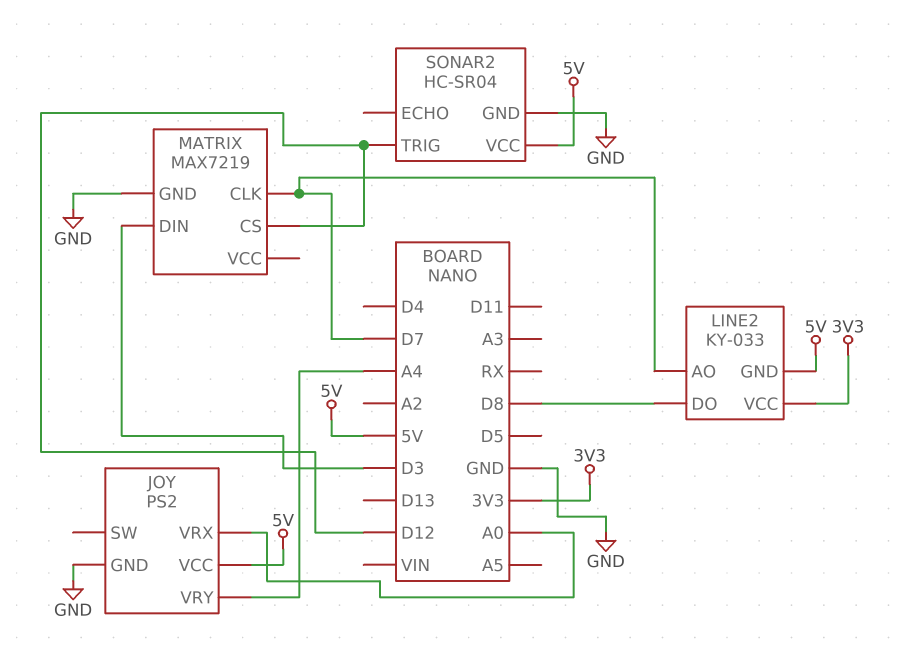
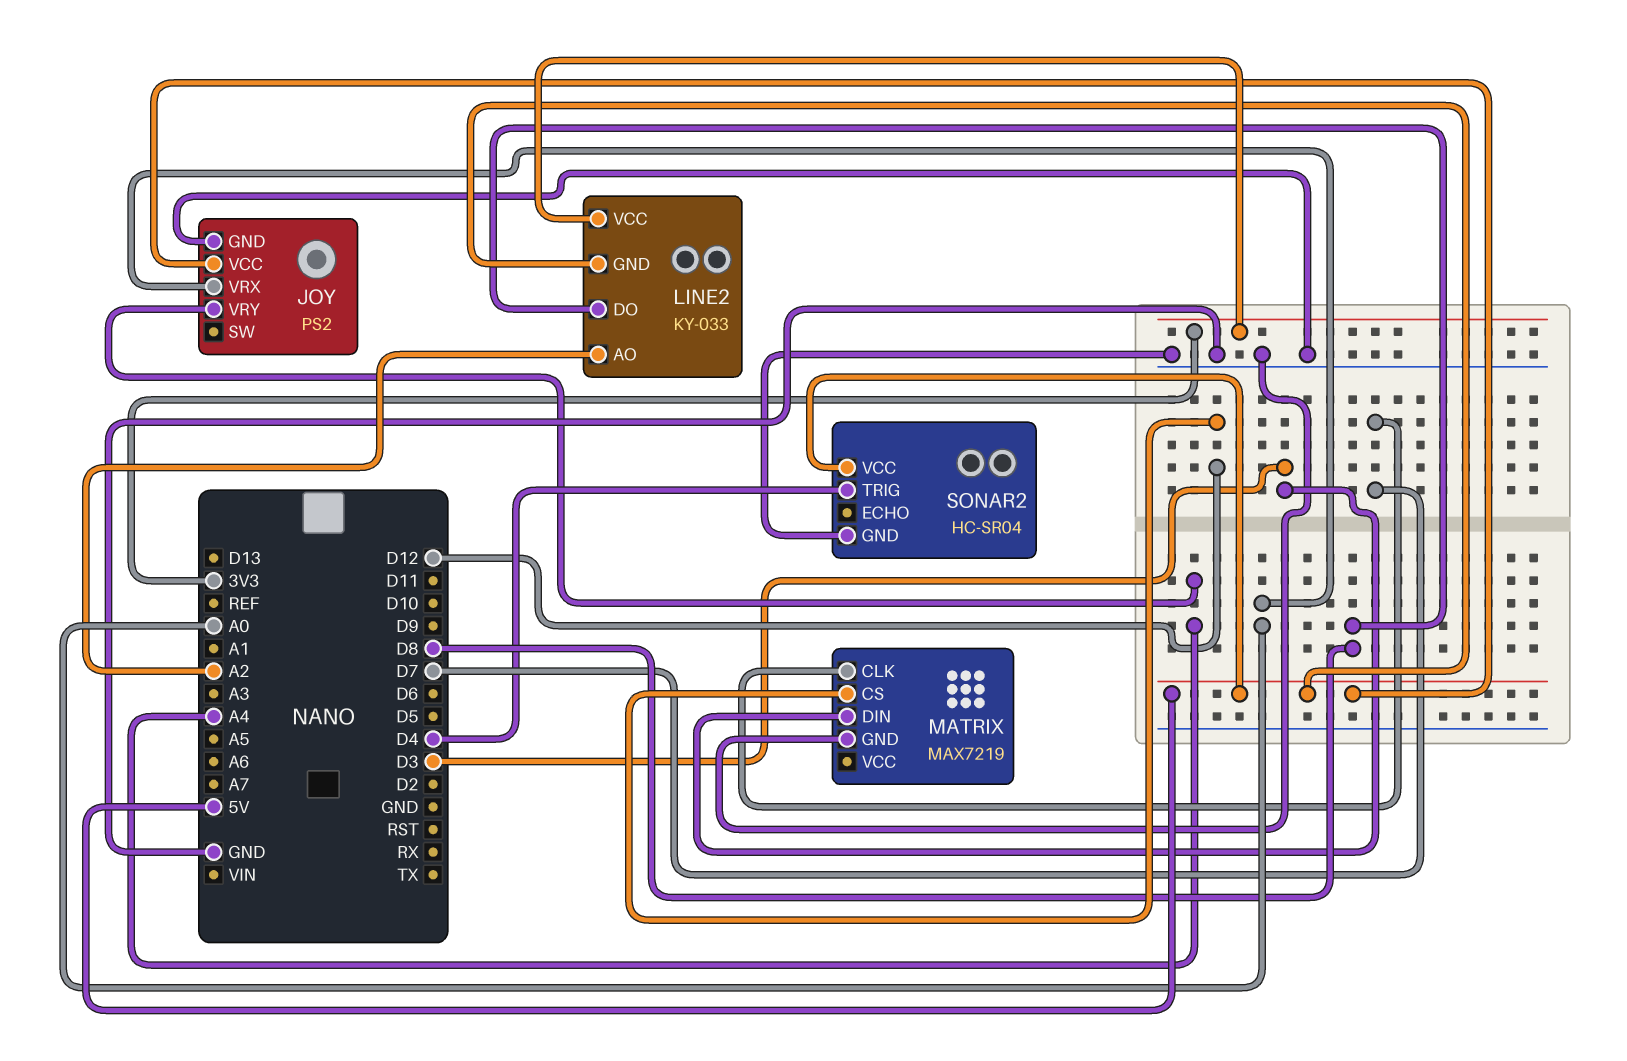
LINE2 pin AO: D7 -> A2
SONAR2 pin TRIG: D12 -> D4

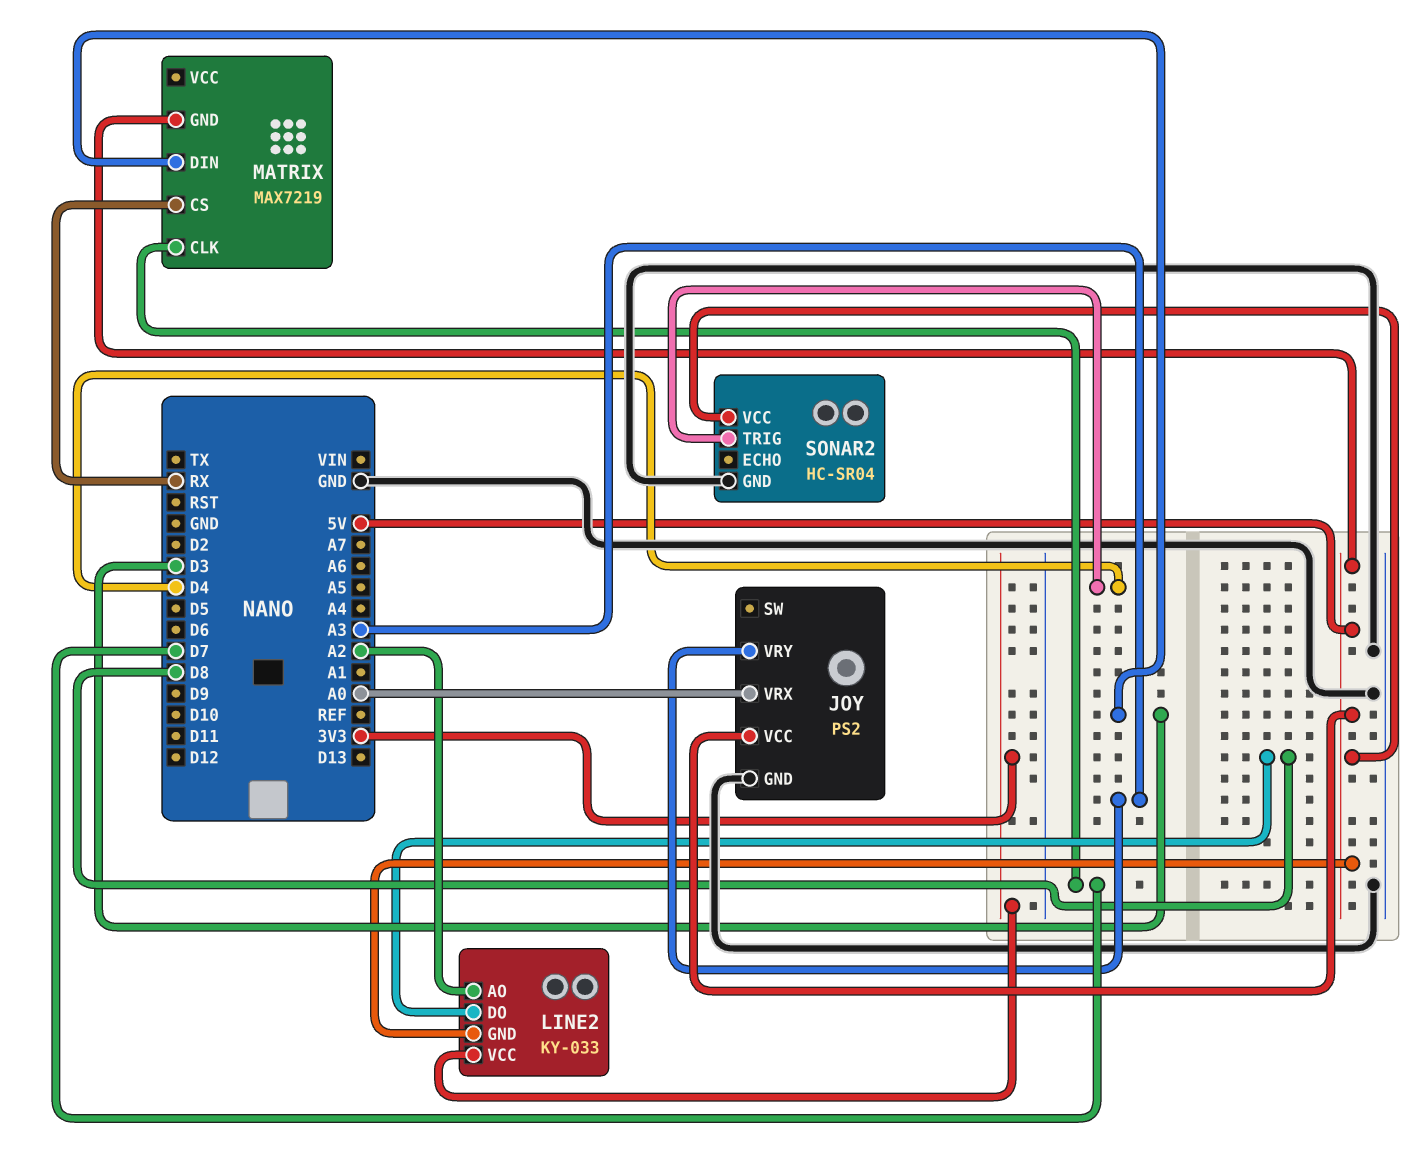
JOY pin VRY: A4 -> A3
MATRIX pin CS: D12 -> RX
MATRIX pin GND: GND -> 5V

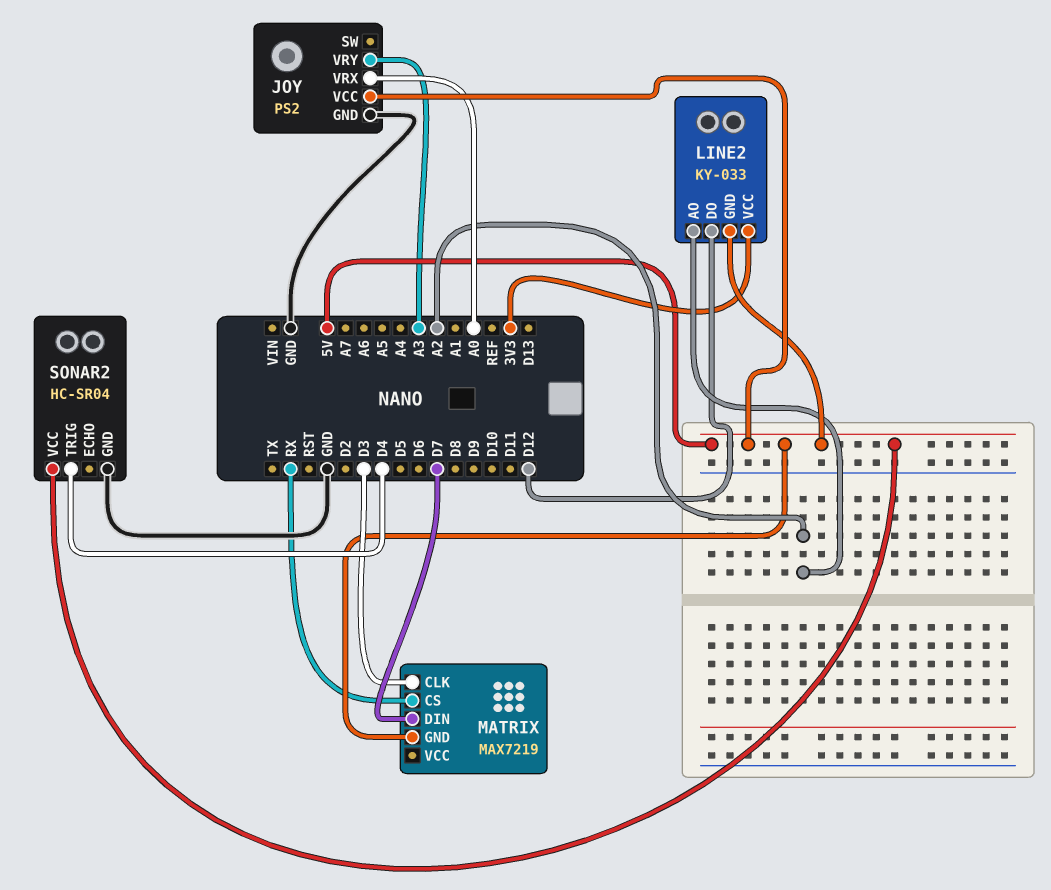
LINE2 pin DO: D8 -> D12
MATRIX pin CLK: D7 -> D3
MATRIX pin DIN: D3 -> D7

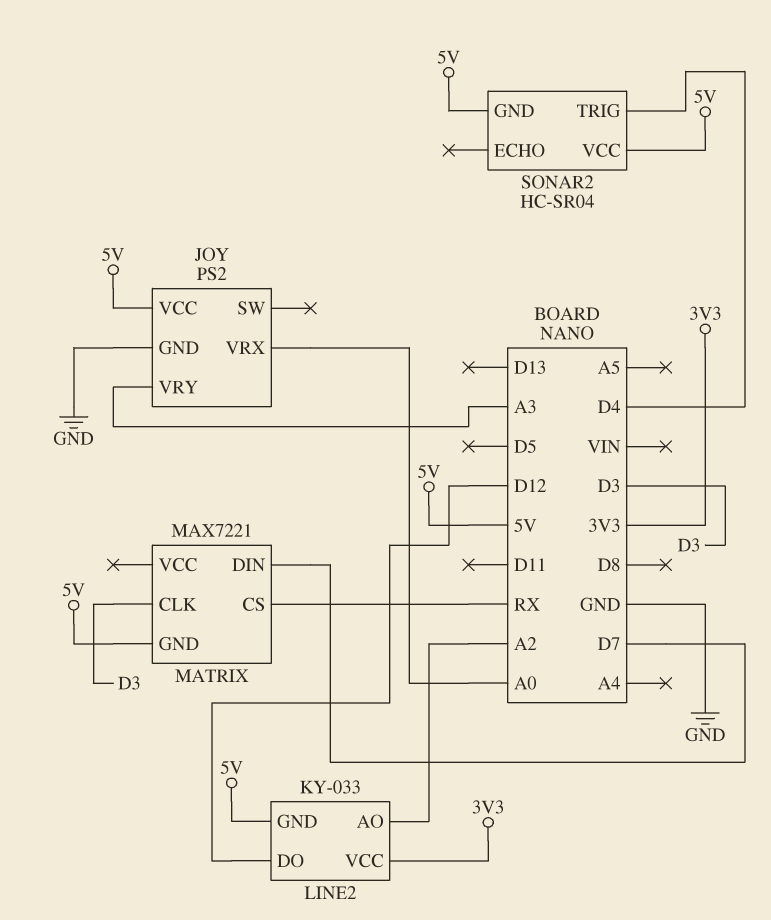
MATRIX: MAX7219 -> MAX7221
SONAR2 pin GND: GND -> 5V

